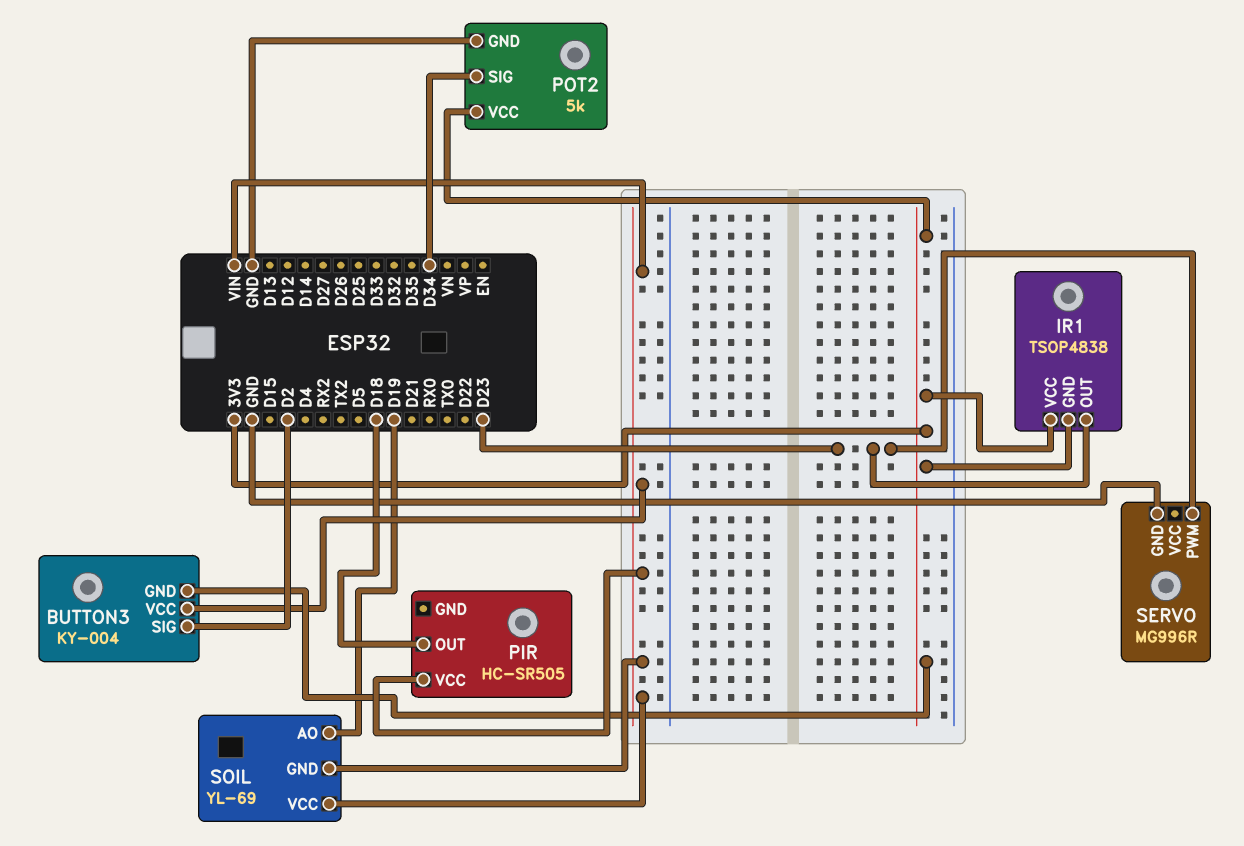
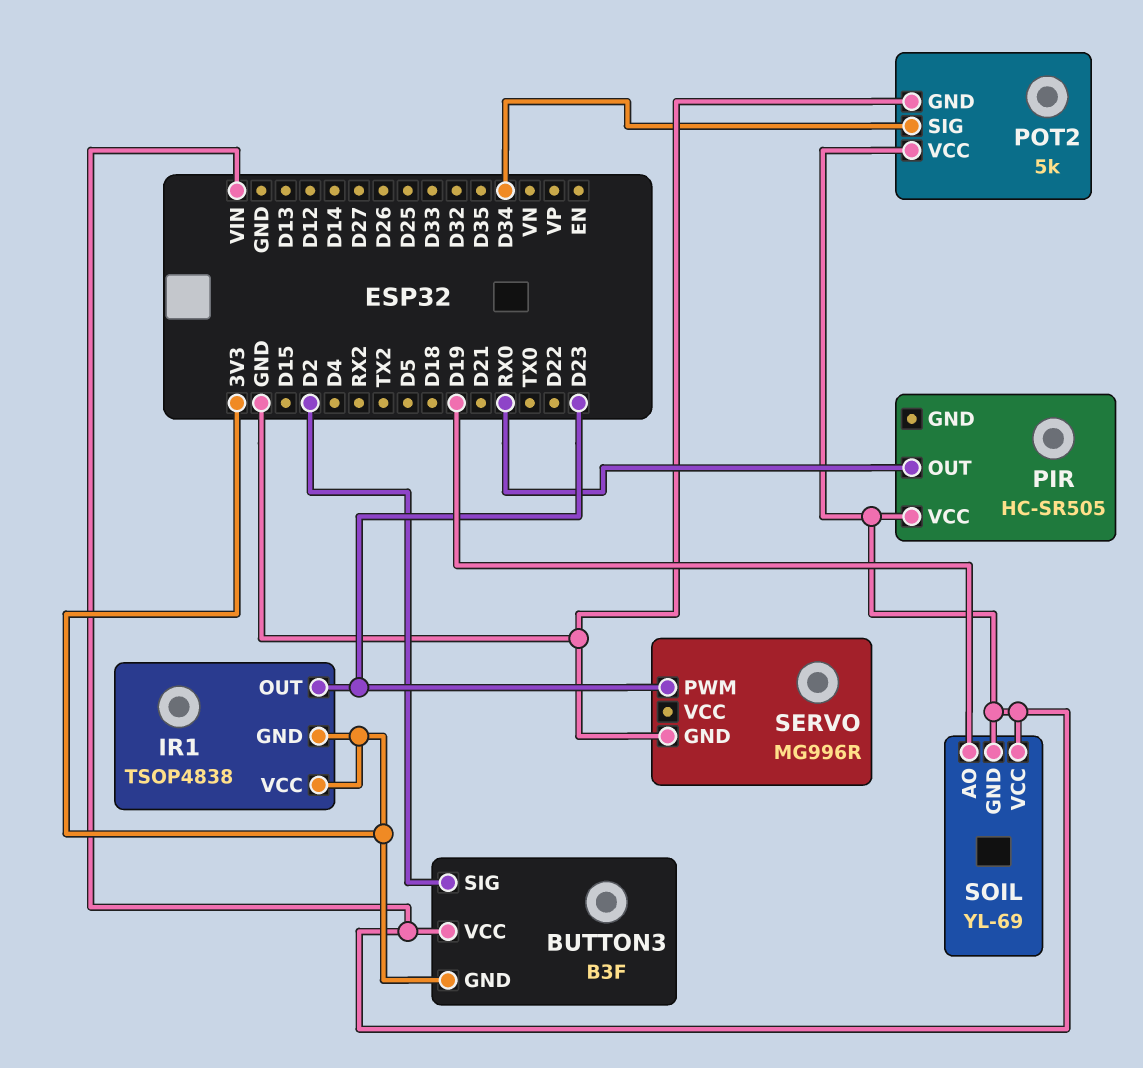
BUTTON3: KY-004 -> B3F
PIR pin OUT: D18 -> RX0
POT2 pin VCC: 3V3 -> VIN

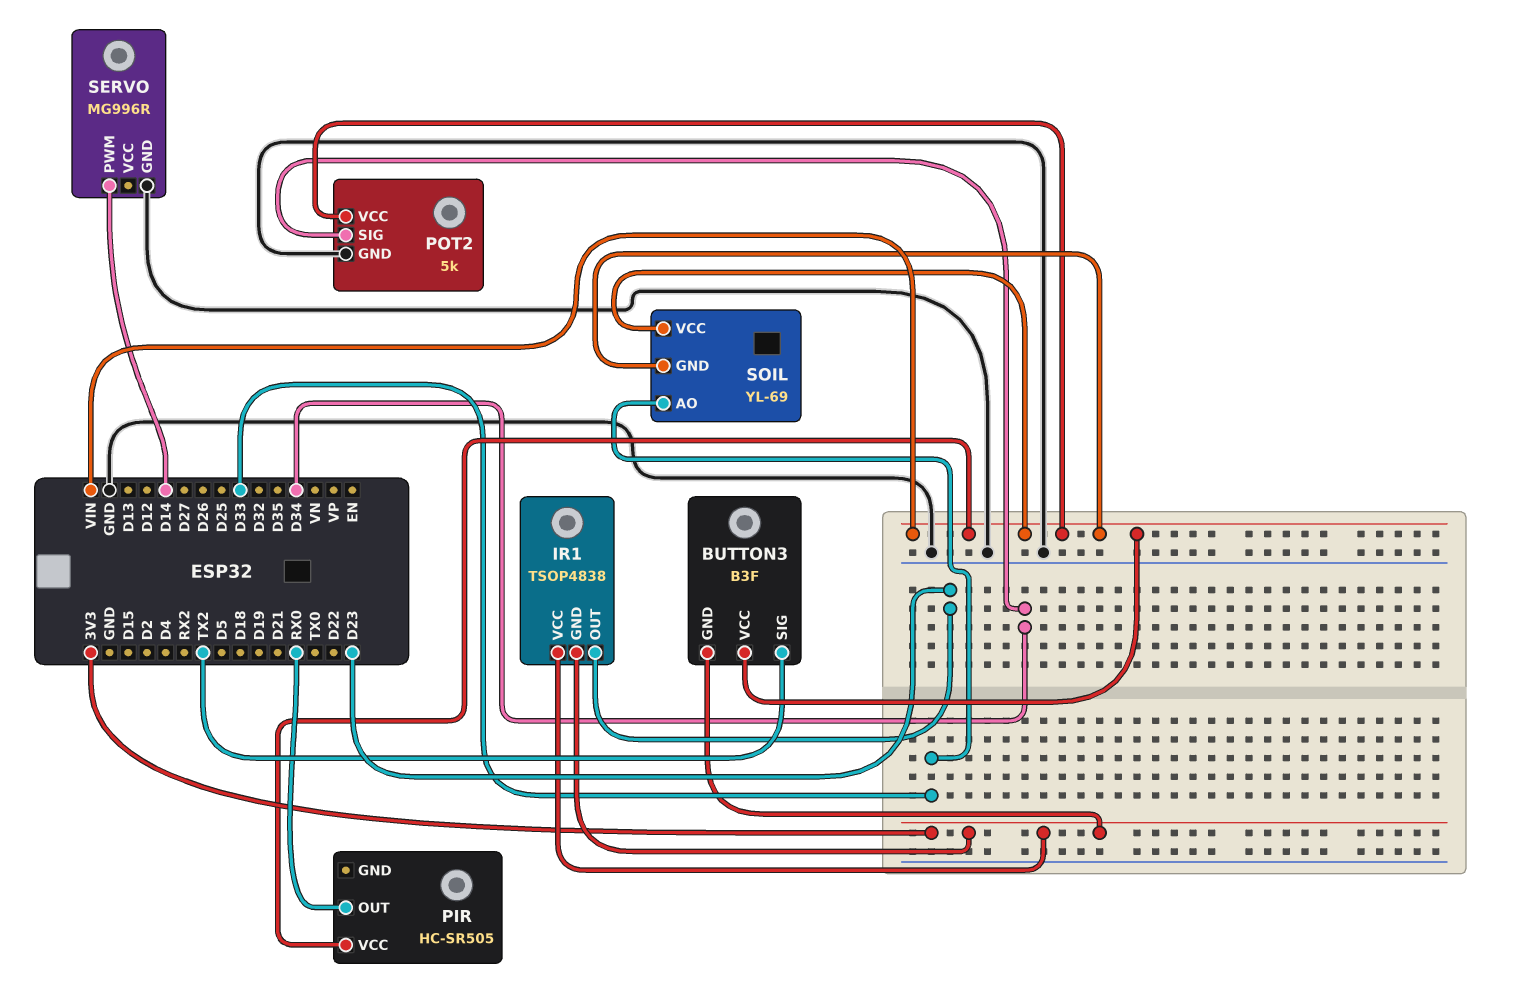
BUTTON3 pin SIG: D2 -> TX2
SERVO pin PWM: D23 -> D14
SOIL pin AO: D19 -> D33

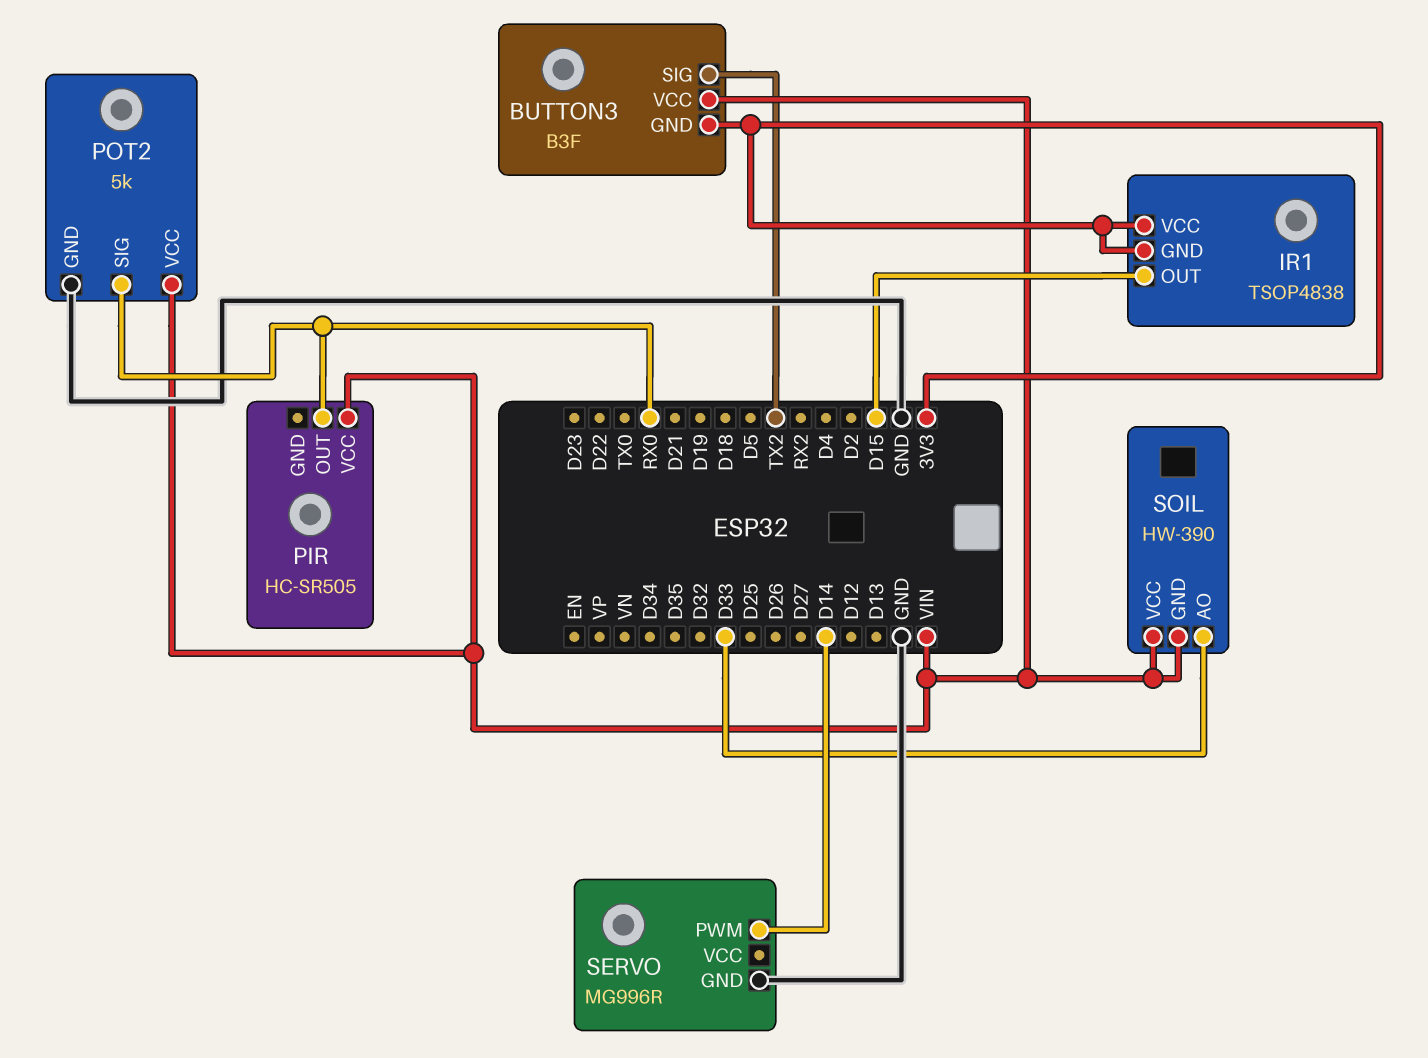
IR1 pin OUT: D23 -> D15
POT2 pin SIG: D34 -> RX0
SOIL: YL-69 -> HW-390

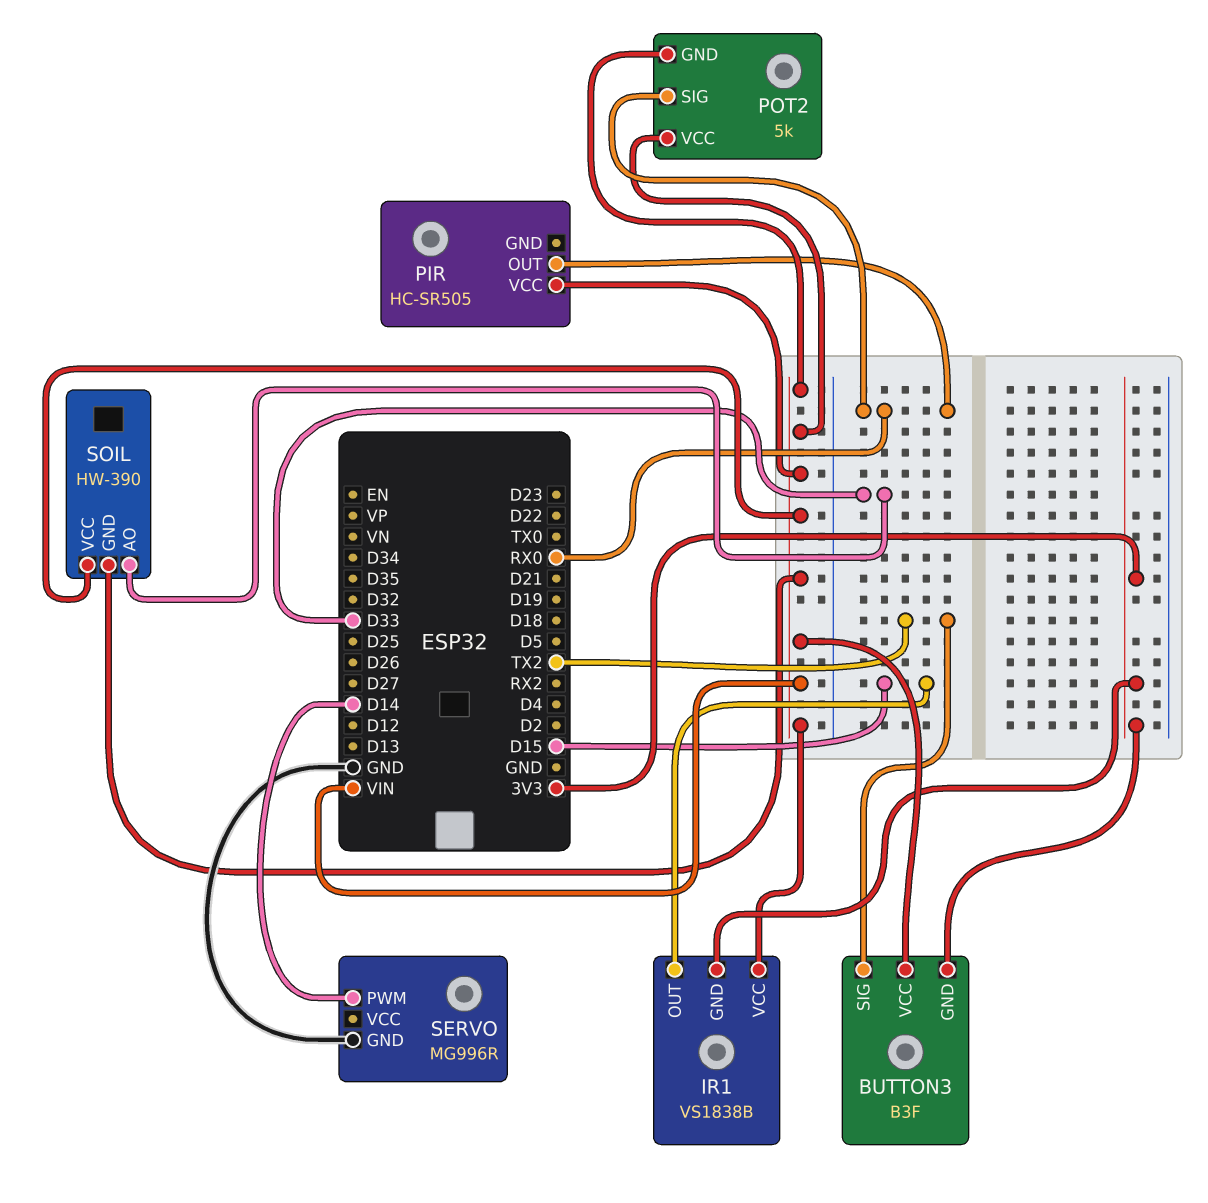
IR1: TSOP4838 -> VS1838B
IR1 pin VCC: 3V3 -> VIN
POT2 pin GND: GND -> VIN

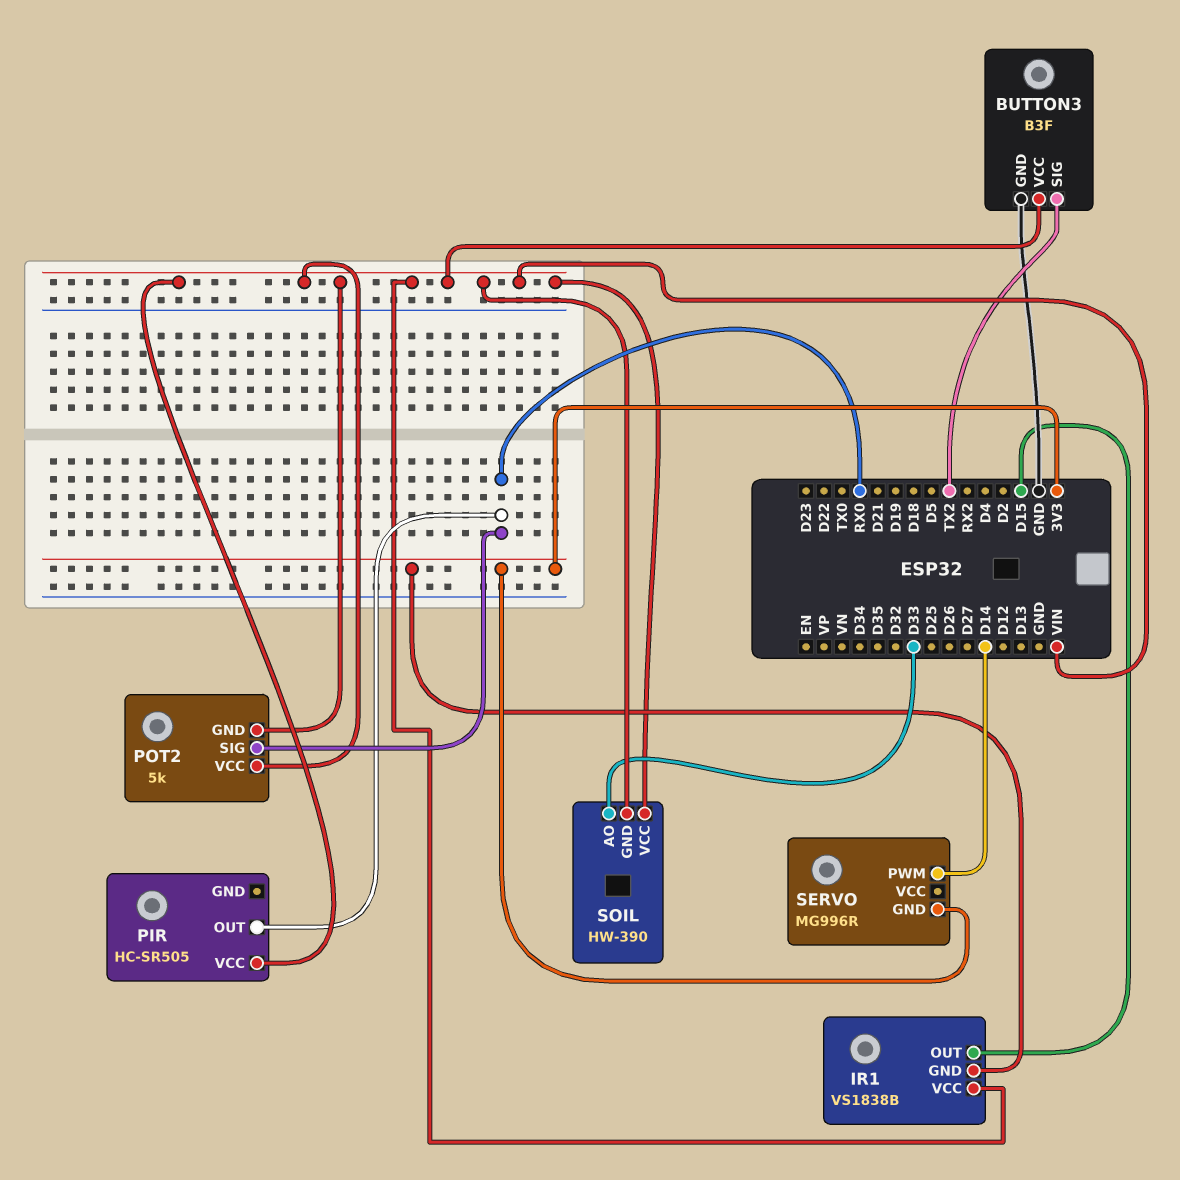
BUTTON3 pin GND: 3V3 -> GND
SERVO pin GND: GND -> 3V3

